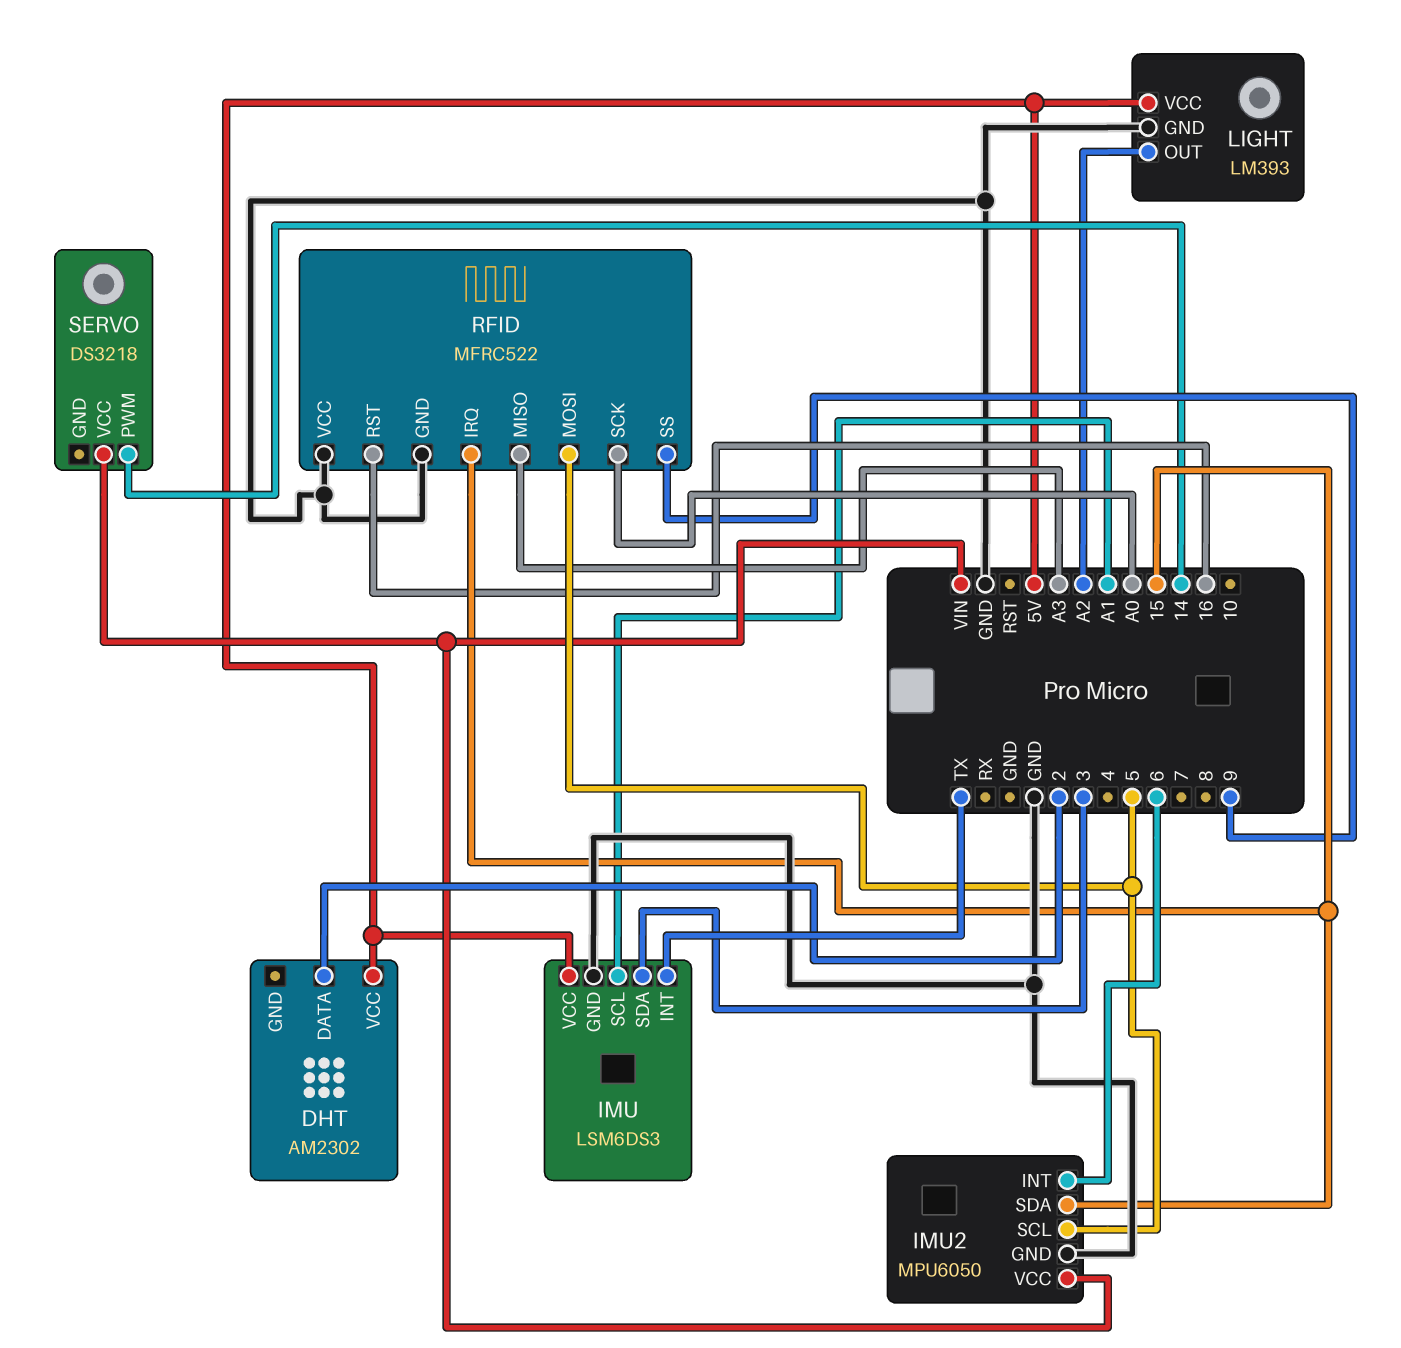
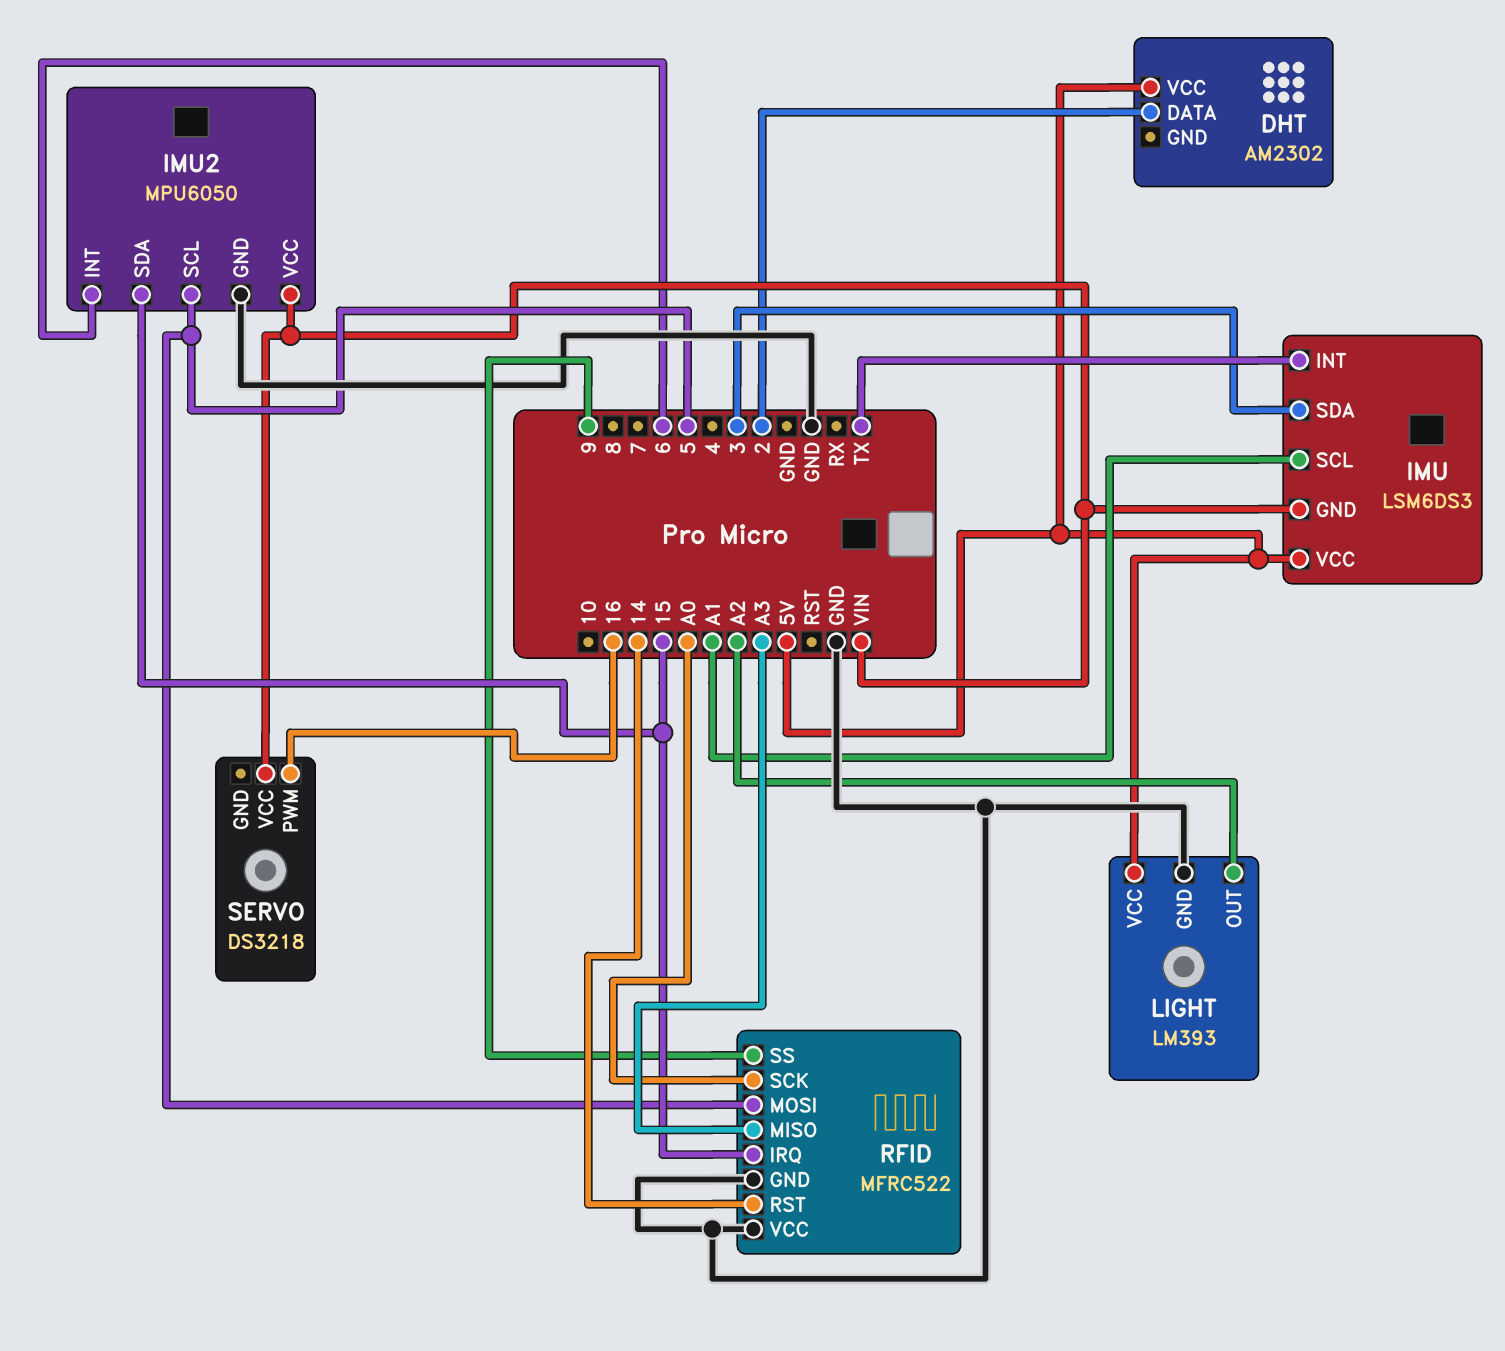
IMU pin GND: GND -> VIN
RFID pin RST: 16 -> 14
SERVO pin PWM: 14 -> 16

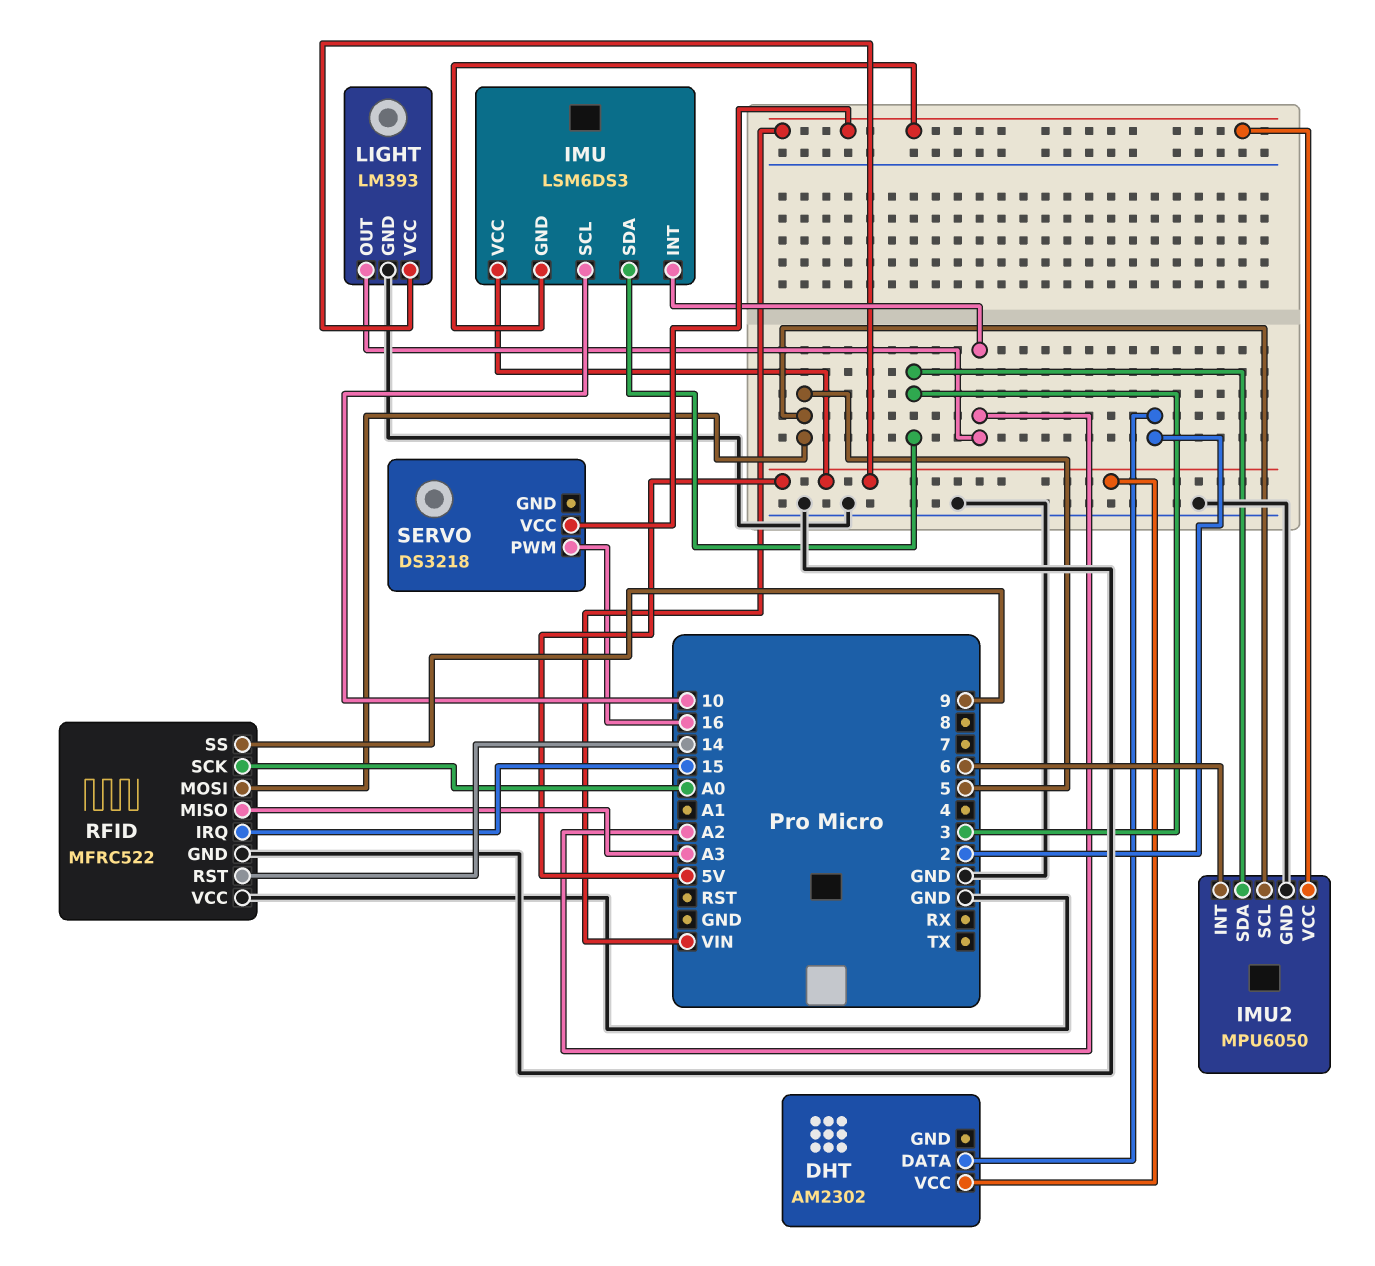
IMU pin INT: TX -> A2
IMU pin SCL: A1 -> 10
IMU2 pin SDA: 15 -> 3

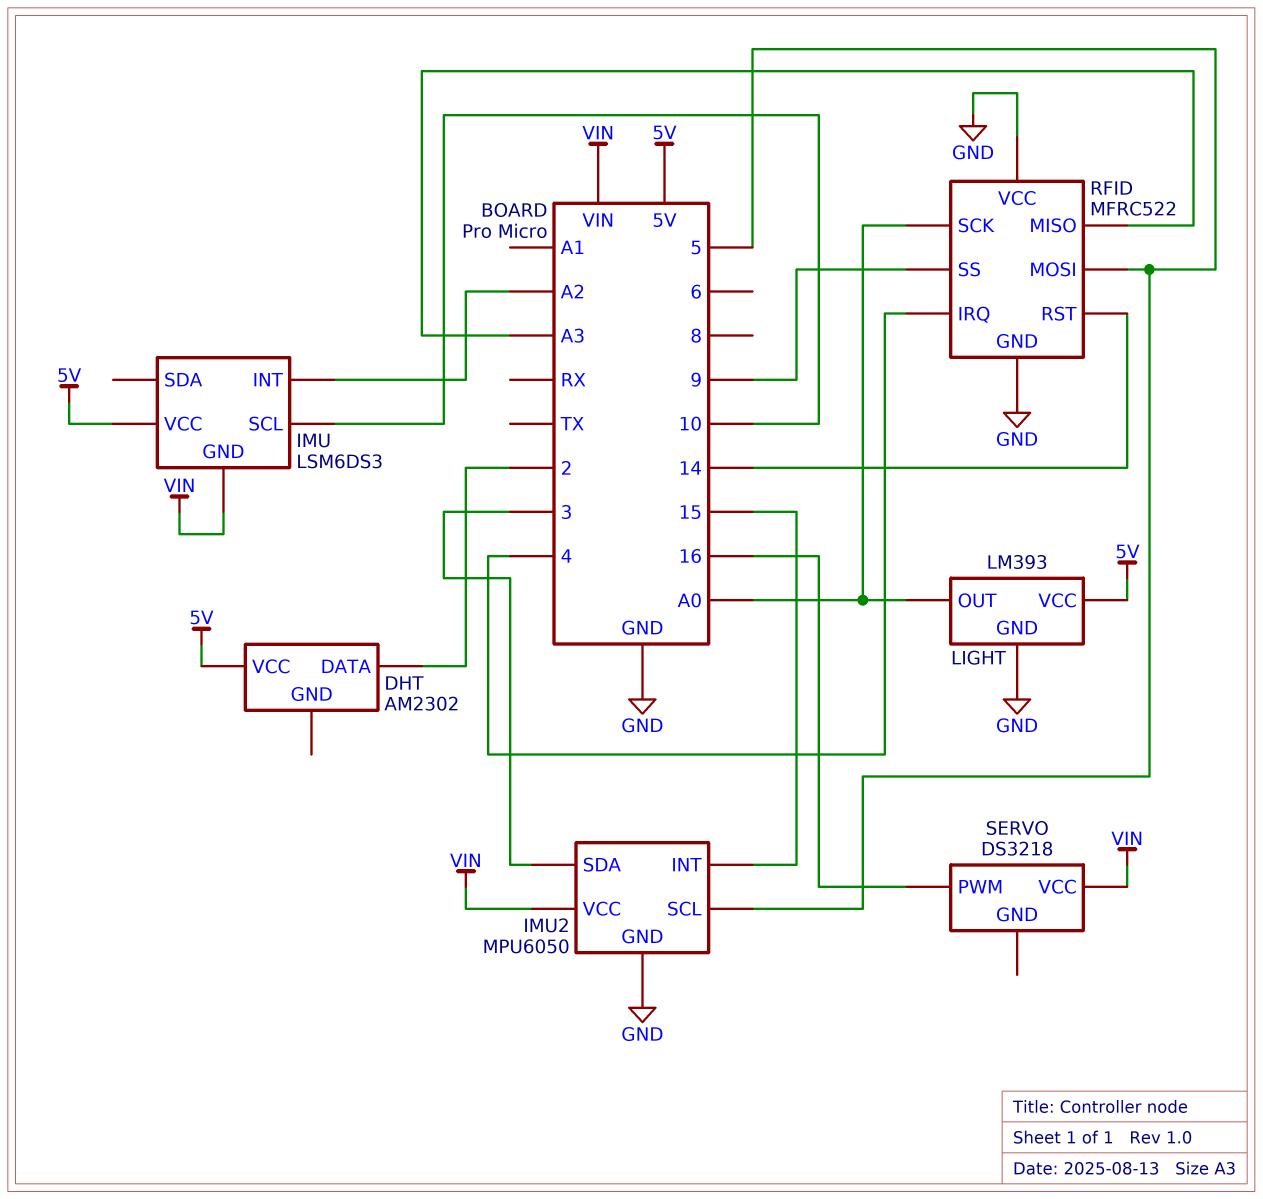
IMU pin SDA: 3 -> none
IMU2 pin INT: 6 -> 15
LIGHT pin OUT: A2 -> A0
RFID pin IRQ: 15 -> 4

